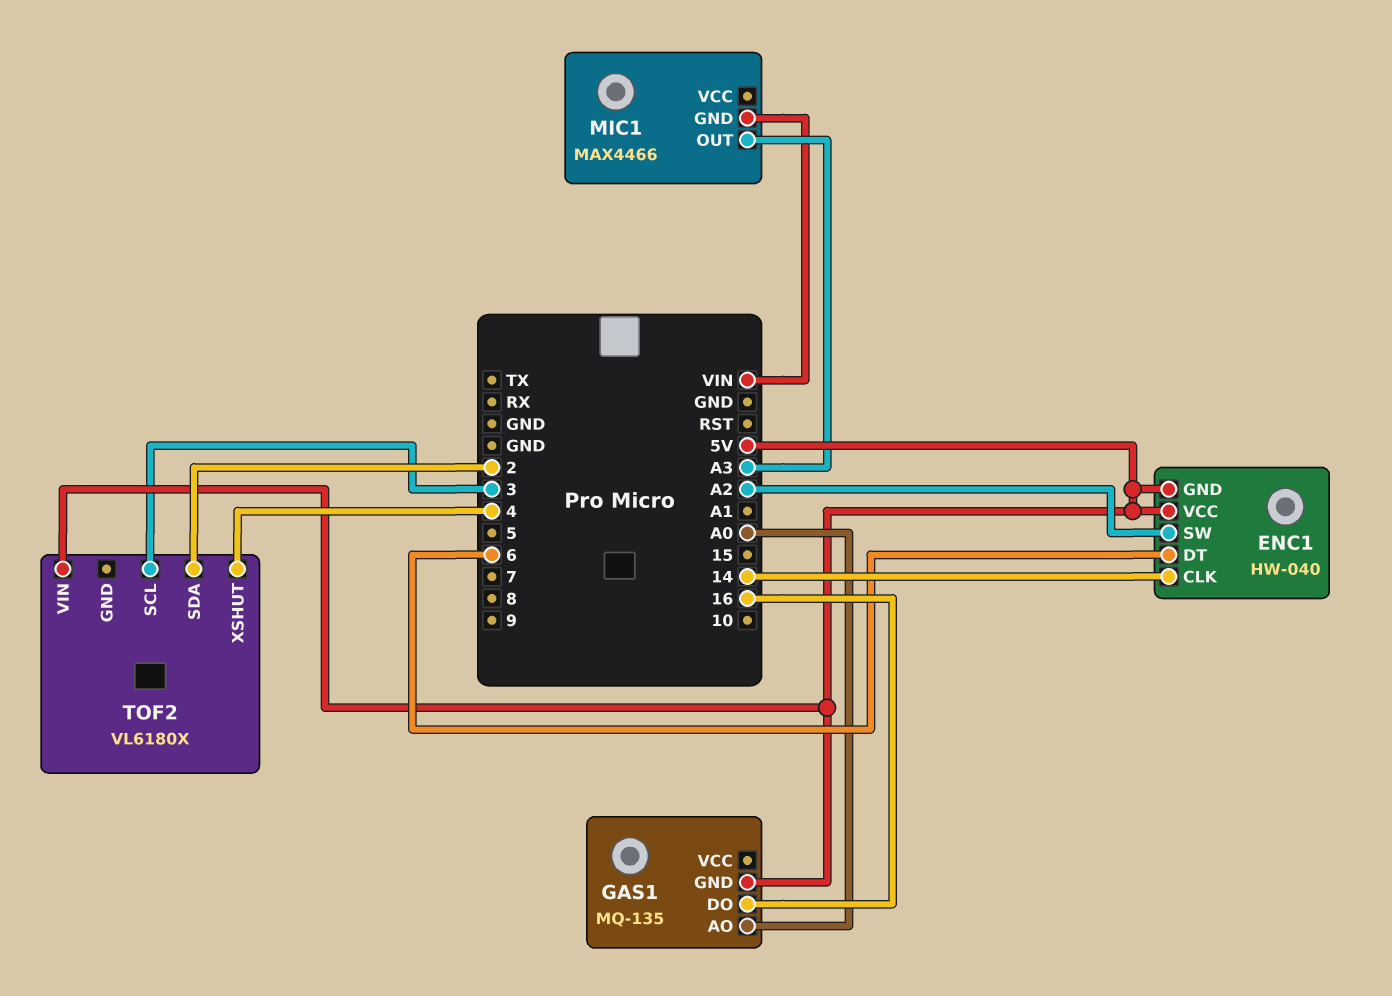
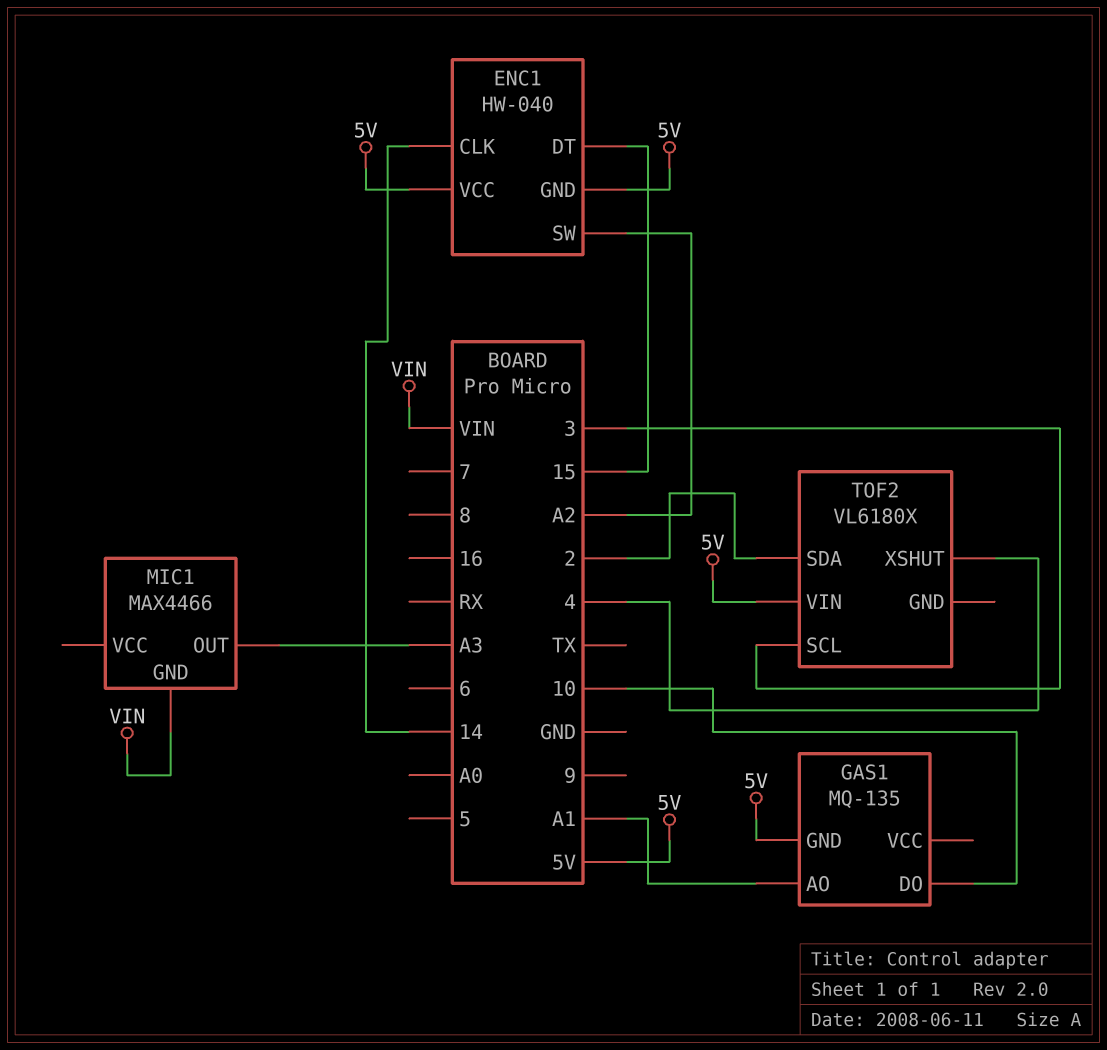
ENC1 pin DT: 6 -> 15
GAS1 pin AO: A0 -> A1
GAS1 pin DO: 16 -> 10

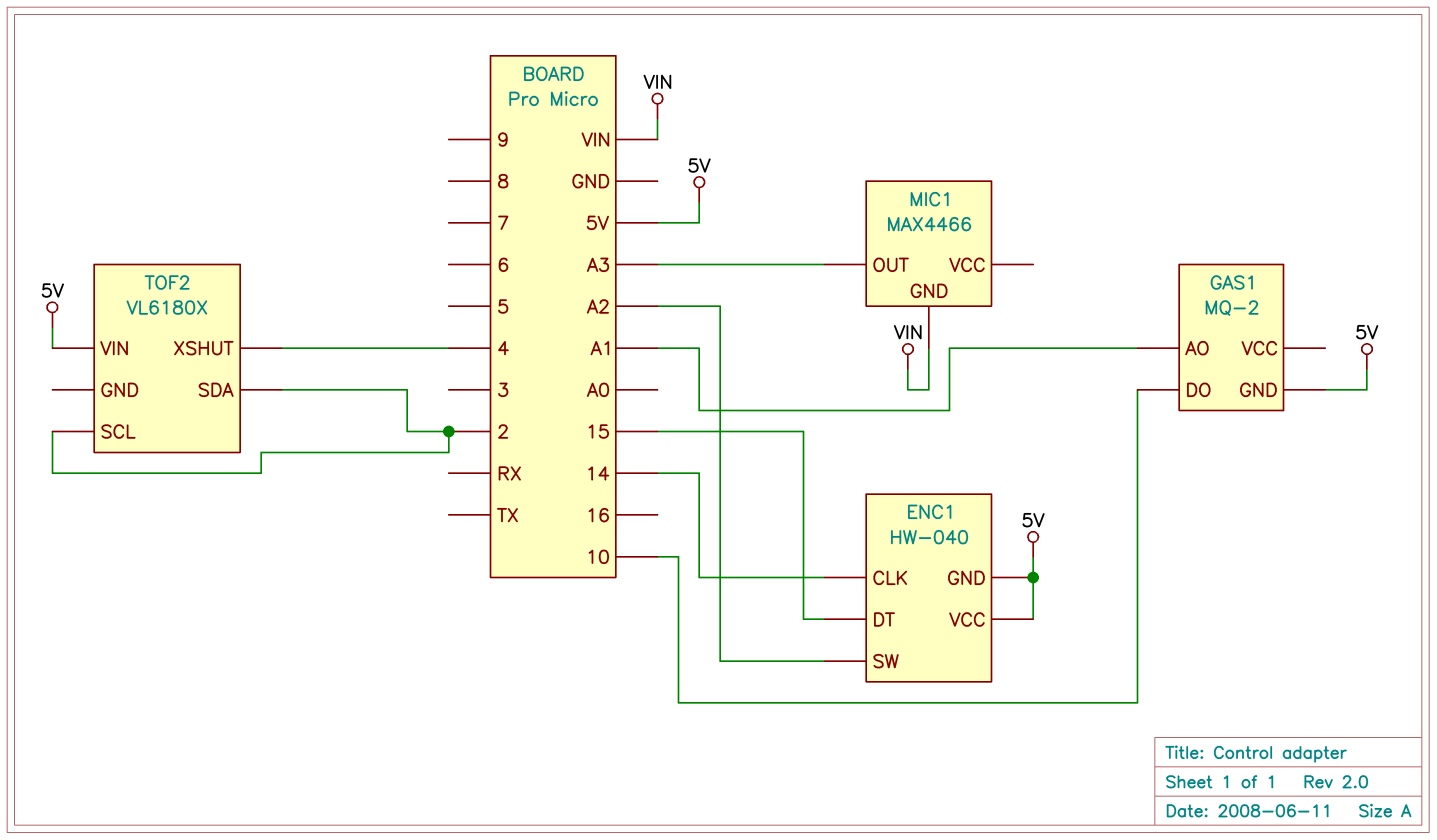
GAS1: MQ-135 -> MQ-2
TOF2 pin SCL: 3 -> 2

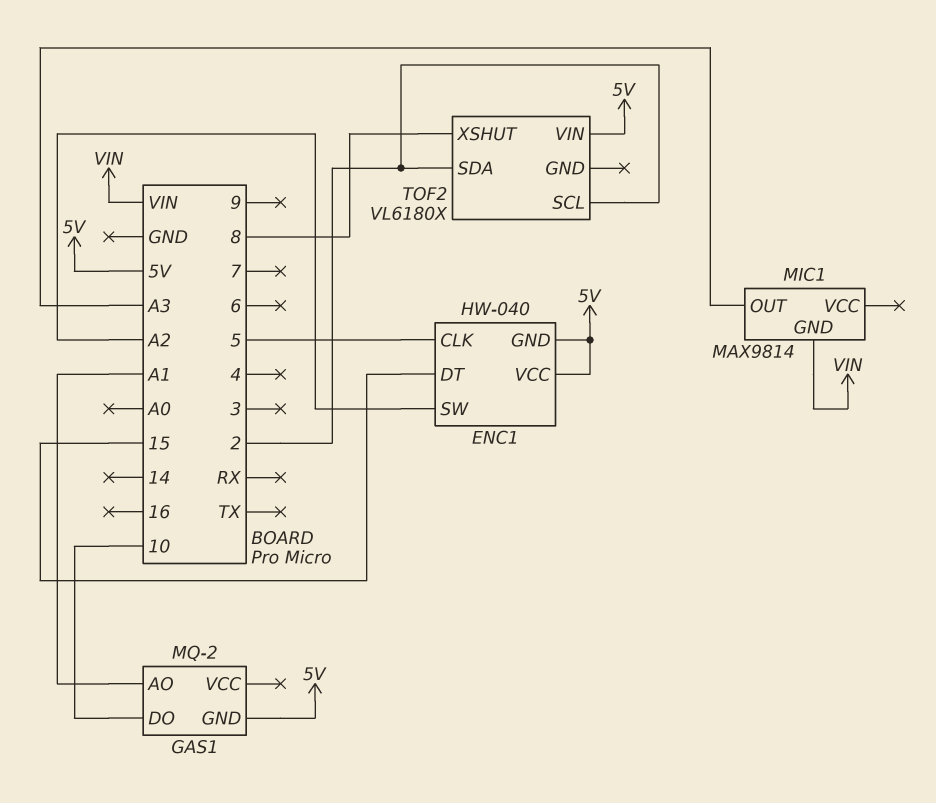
ENC1 pin CLK: 14 -> 5
MIC1: MAX4466 -> MAX9814
TOF2 pin XSHUT: 4 -> 8

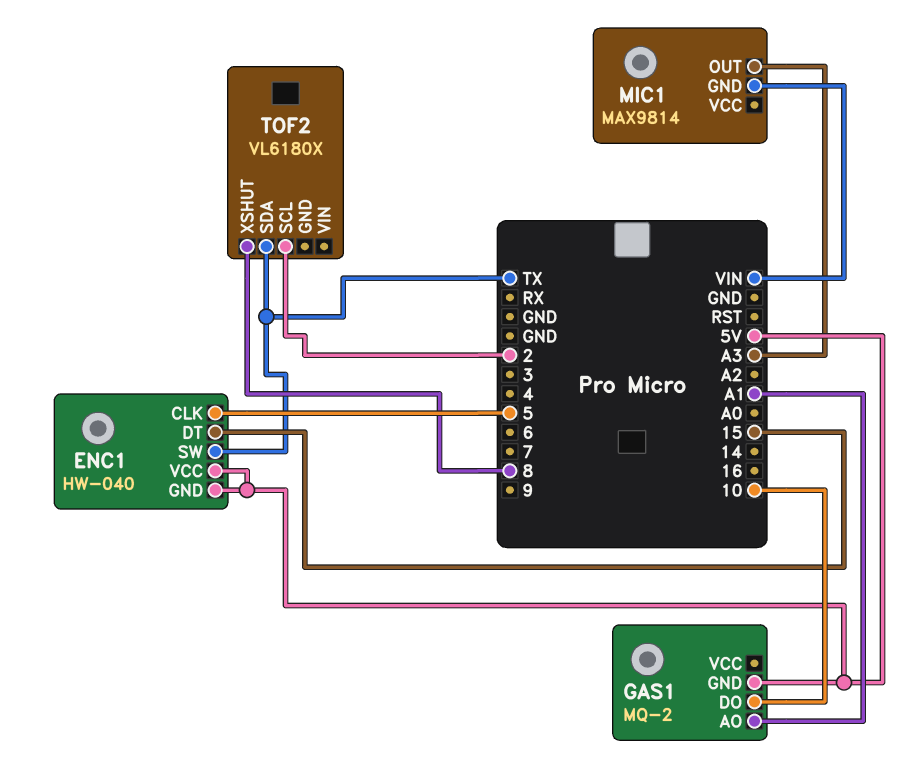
ENC1 pin SW: A2 -> TX
TOF2 pin SDA: 2 -> TX
TOF2 pin VIN: 5V -> none

